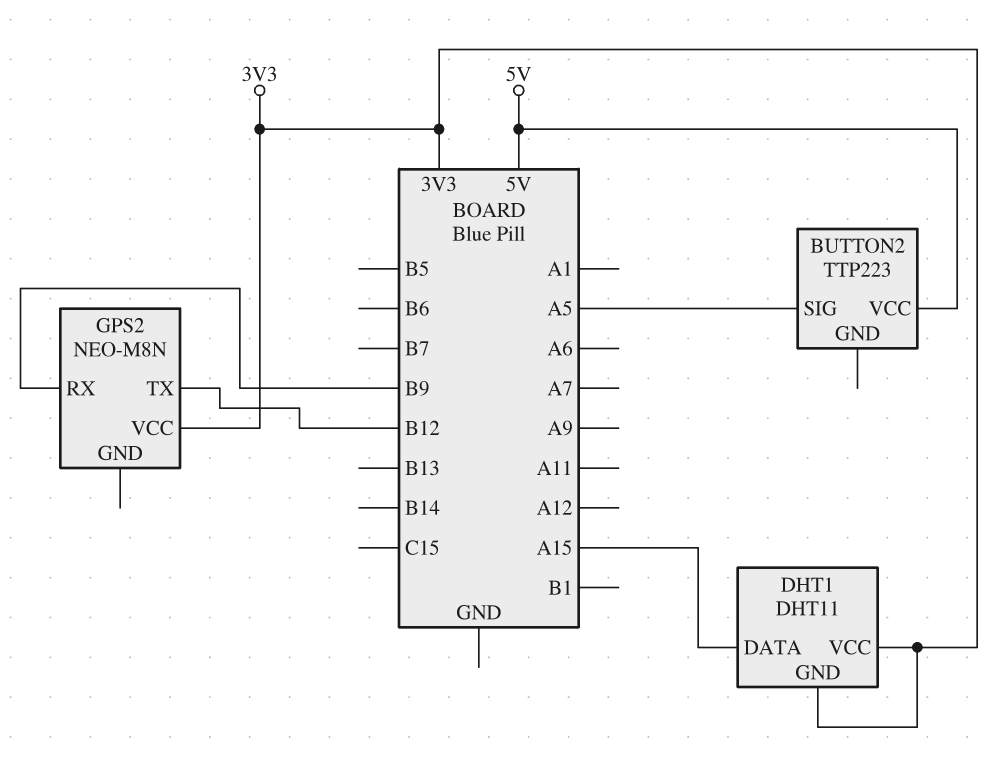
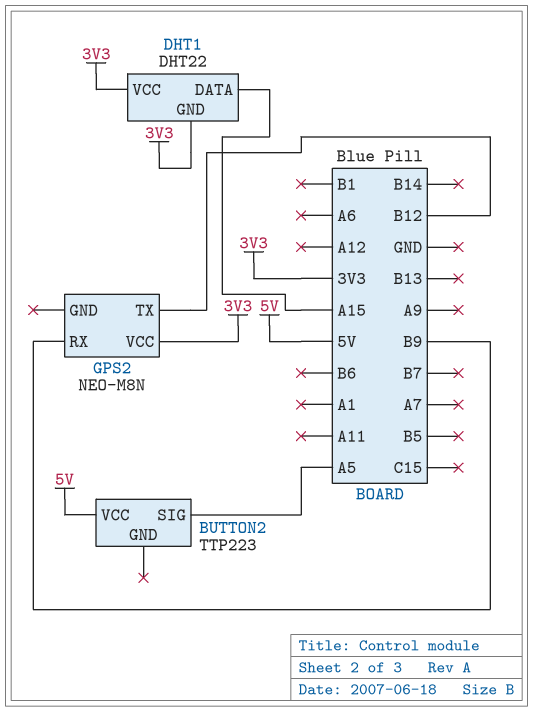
DHT1: DHT11 -> DHT22

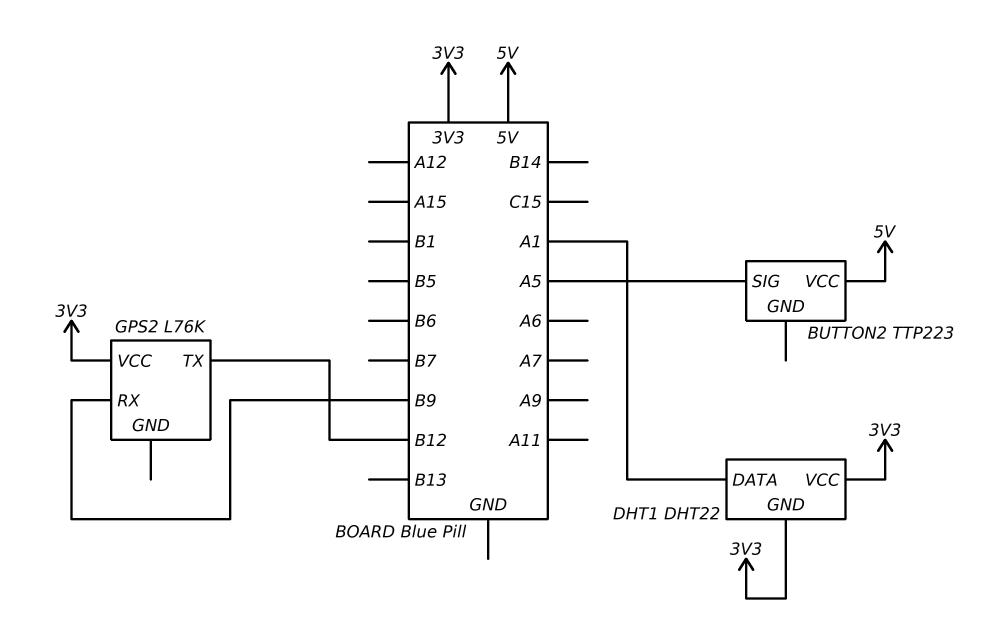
DHT1 pin DATA: A15 -> A1
GPS2: NEO-M8N -> L76K

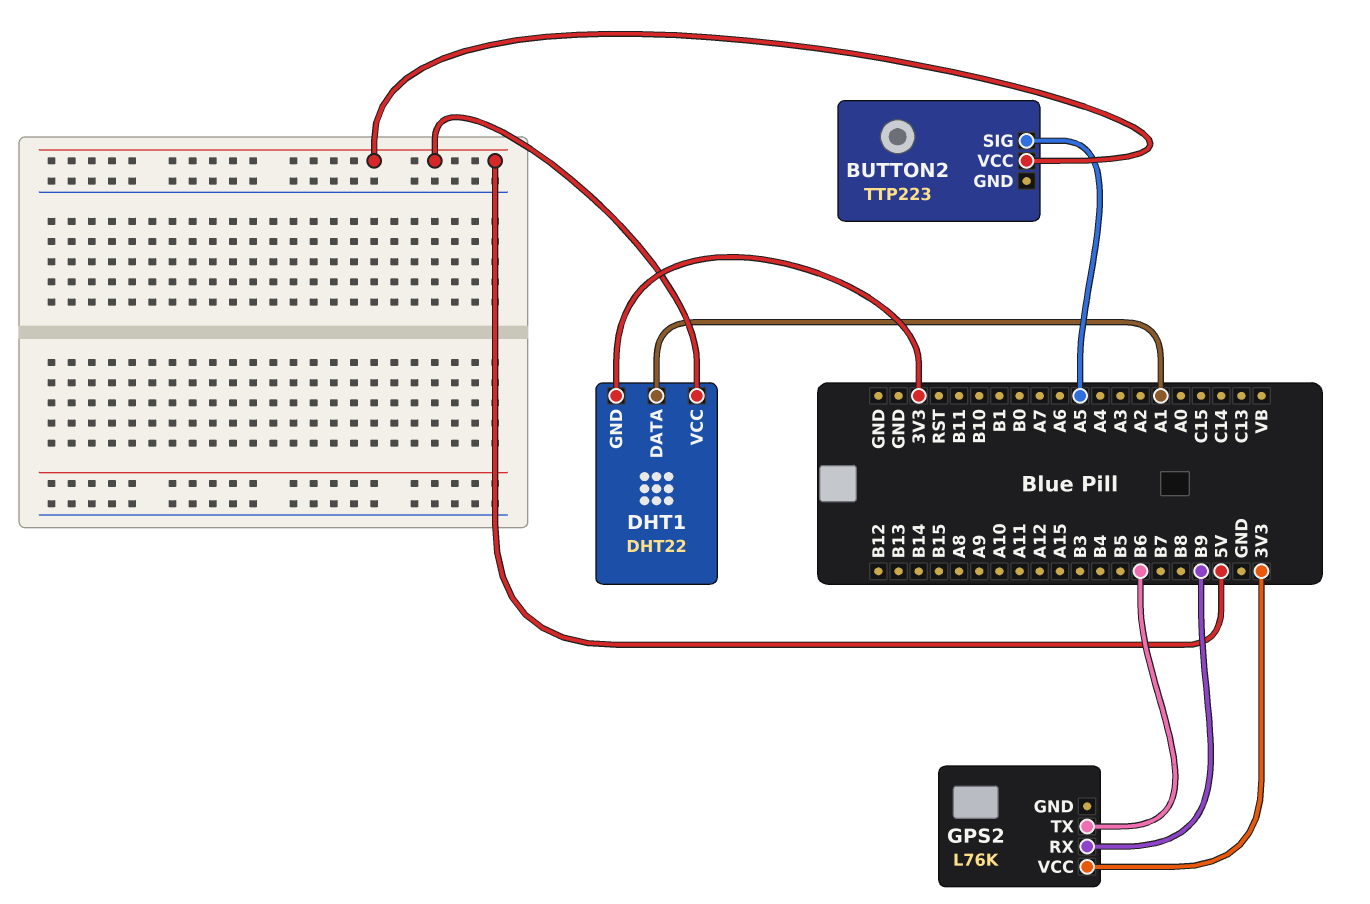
DHT1 pin VCC: 3V3 -> 5V
GPS2 pin TX: B12 -> B6

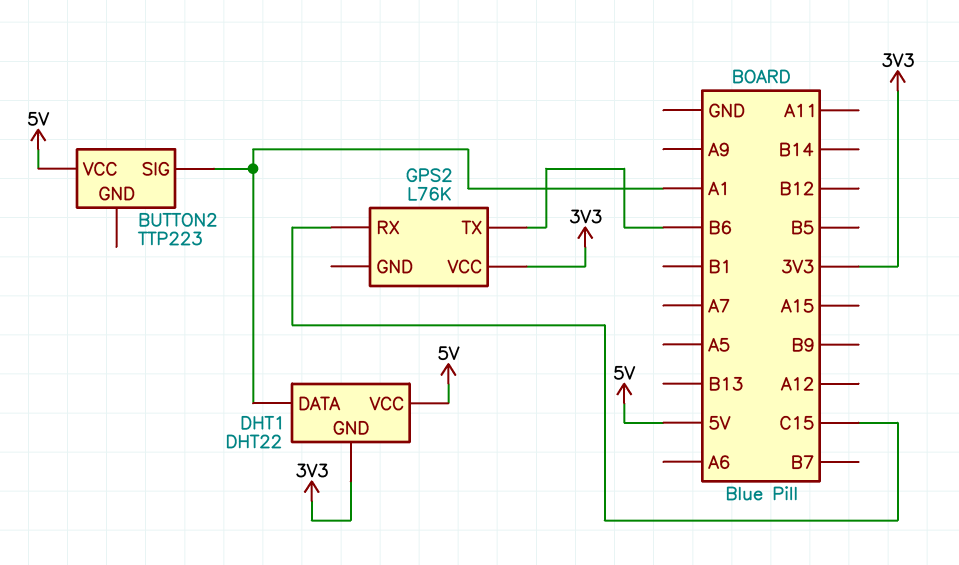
BUTTON2 pin SIG: A5 -> A1
GPS2 pin RX: B9 -> C15

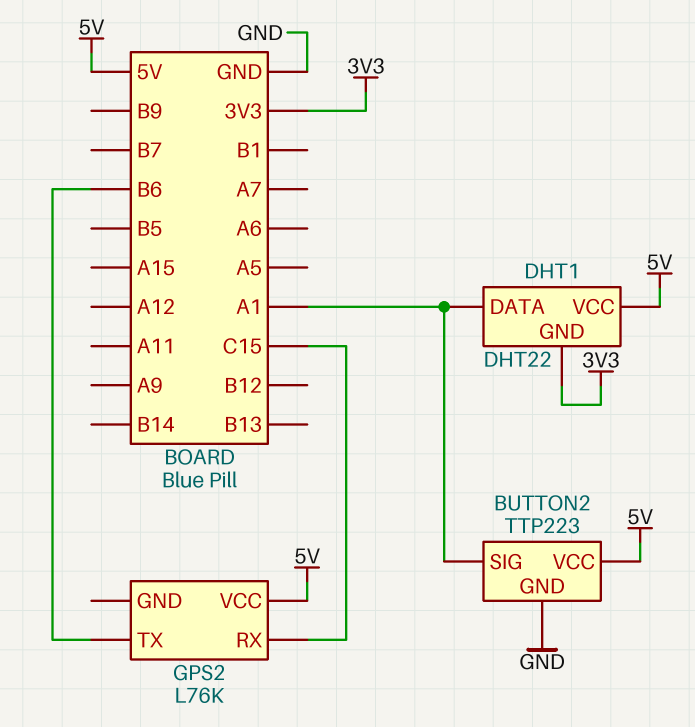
BUTTON2 pin GND: none -> GND
GPS2 pin VCC: 3V3 -> 5V

